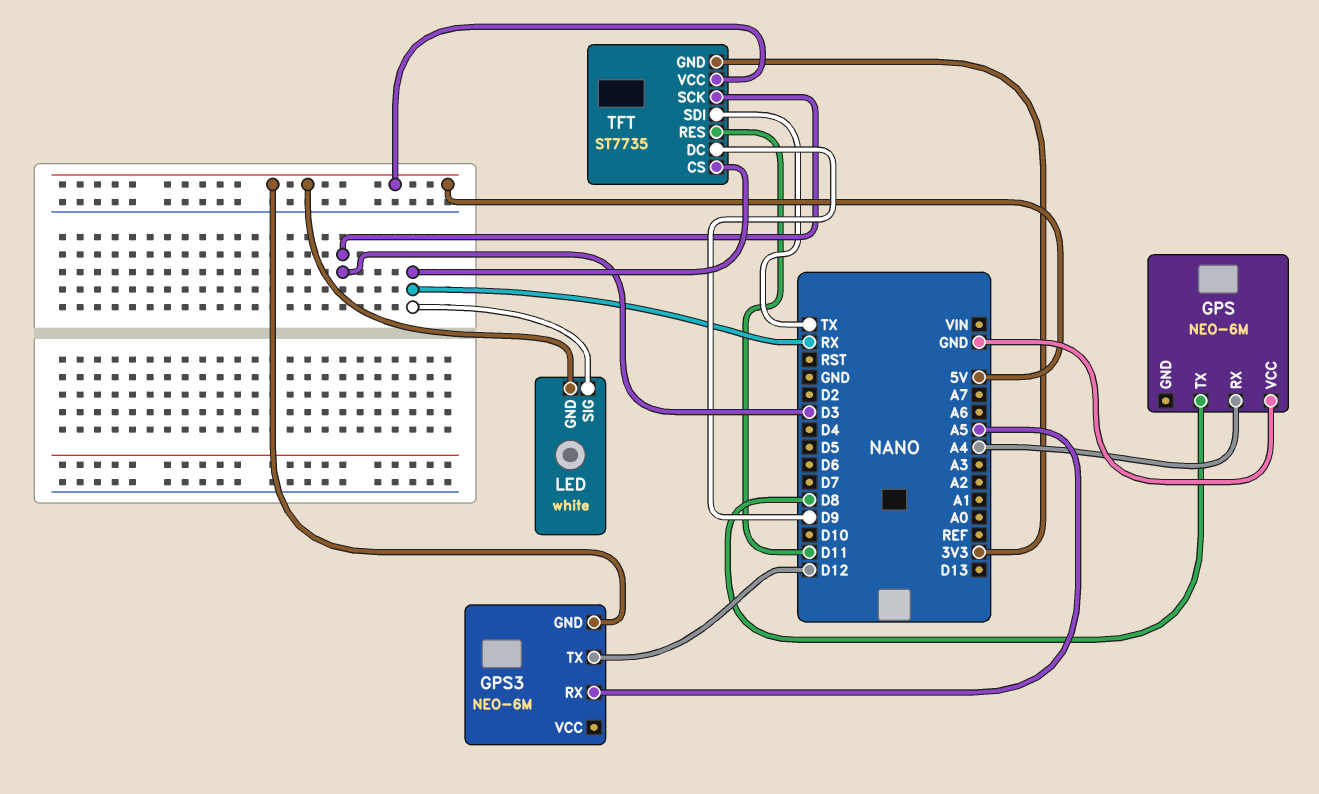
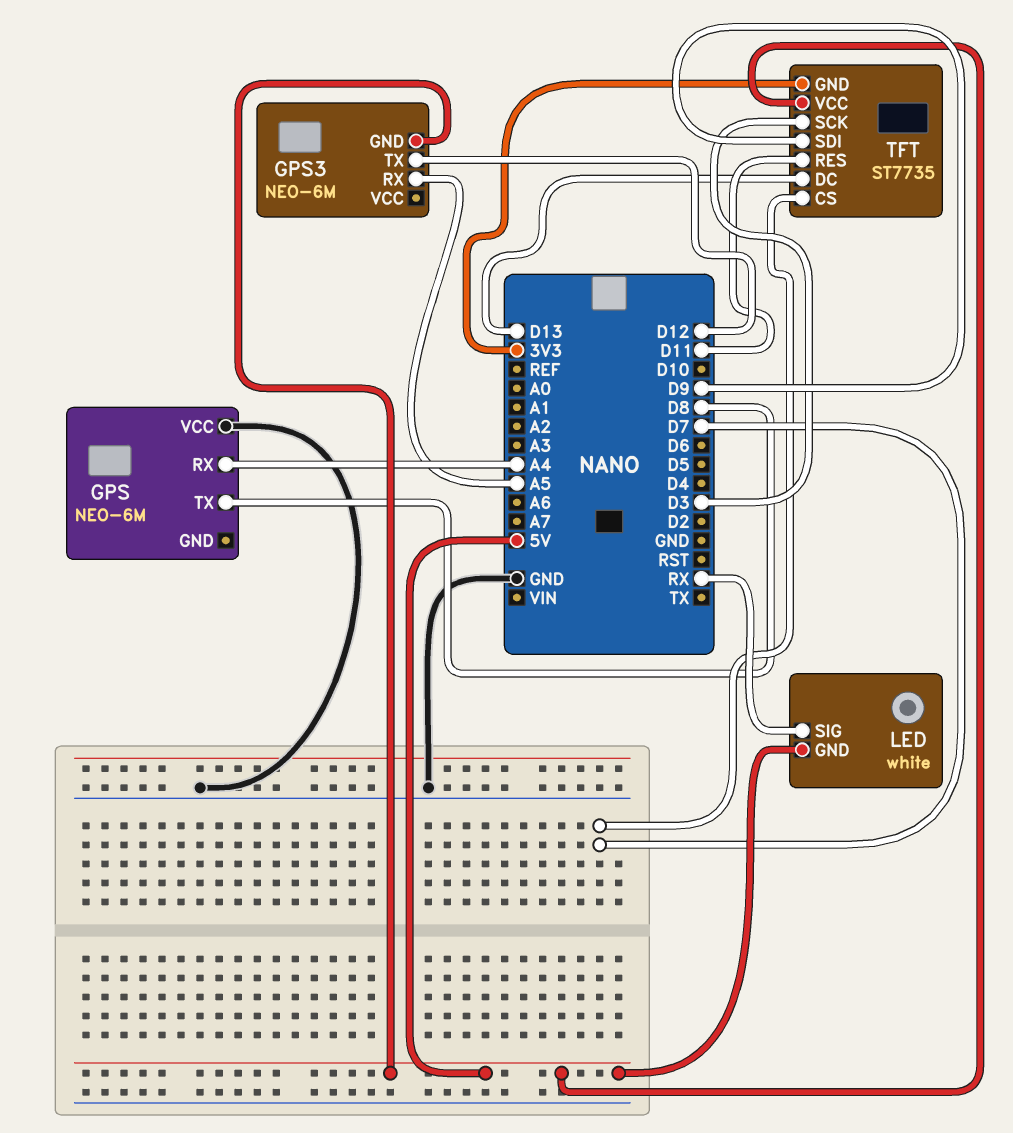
TFT pin CS: RX -> D7
TFT pin DC: D9 -> D13
TFT pin SDI: TX -> D9

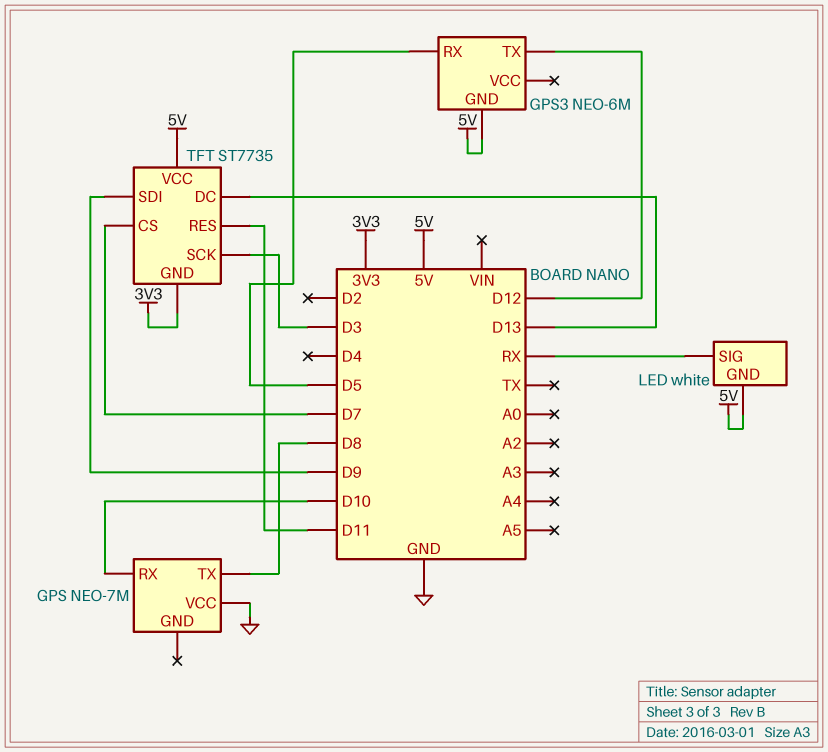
GPS: NEO-6M -> NEO-7M
GPS pin RX: A4 -> D10
GPS3 pin RX: A5 -> D5

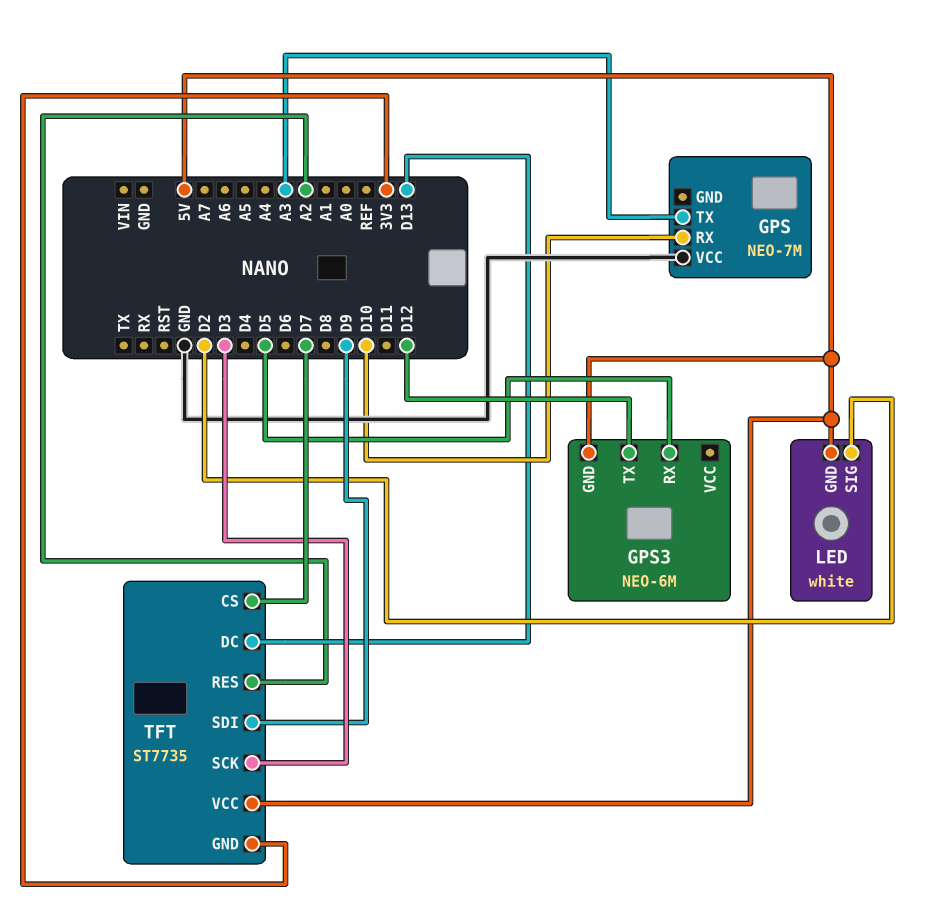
GPS pin TX: D8 -> A3
LED pin SIG: RX -> D2
TFT pin RES: D11 -> A2

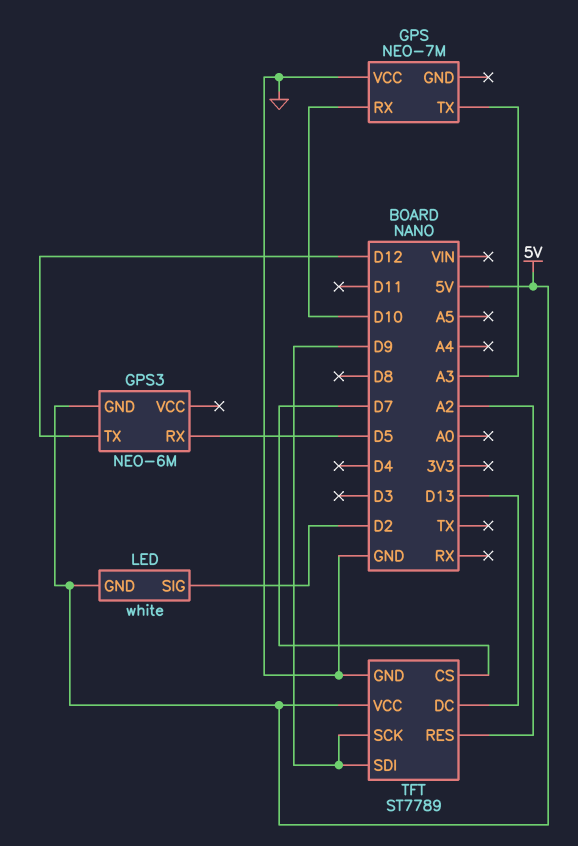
TFT: ST7735 -> ST7789
TFT pin GND: 3V3 -> GND
TFT pin SCK: D3 -> D9

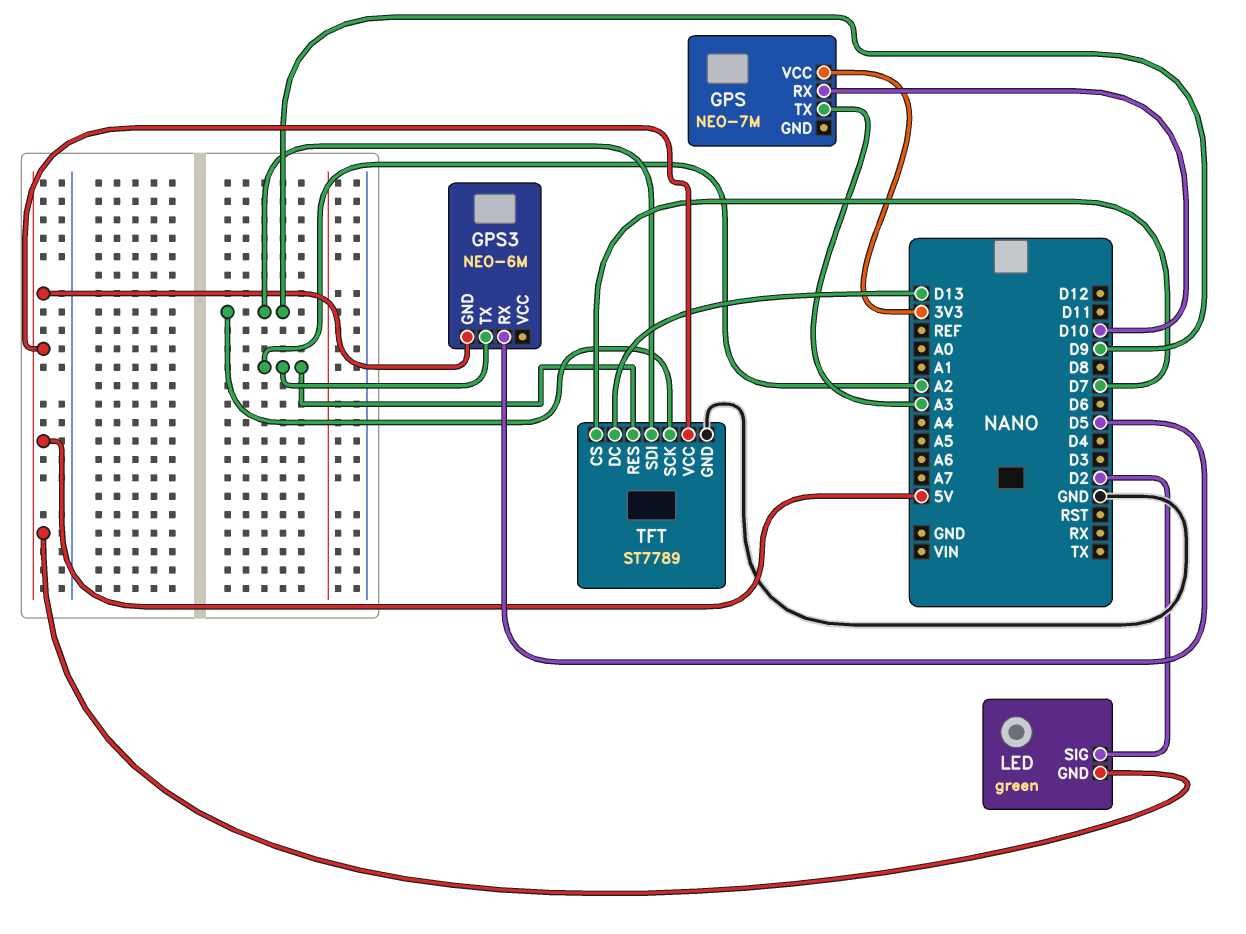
GPS pin VCC: GND -> 3V3
GPS3 pin TX: D12 -> A2
LED: white -> green

